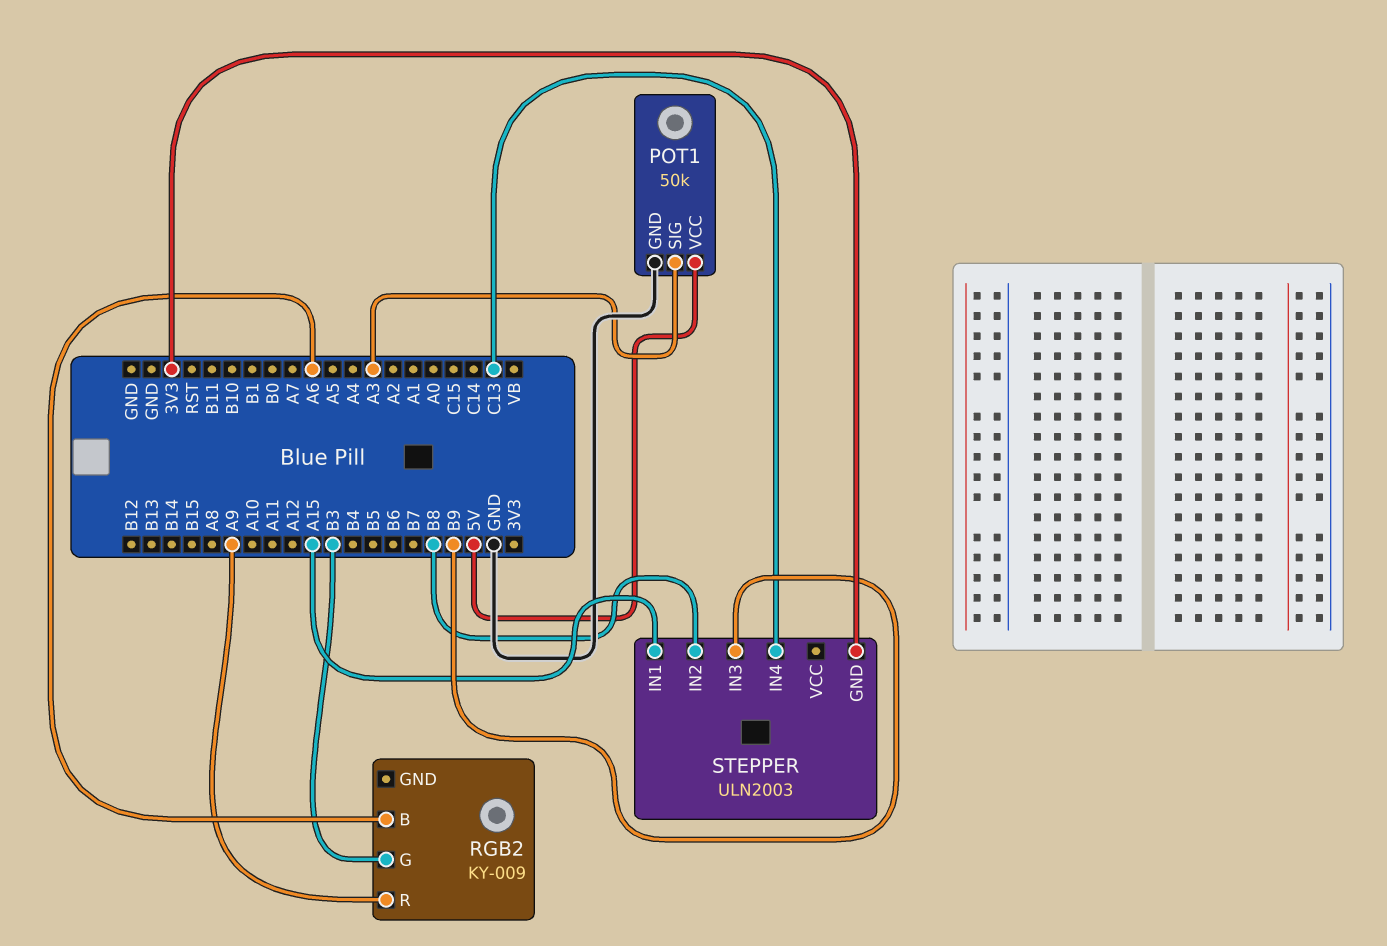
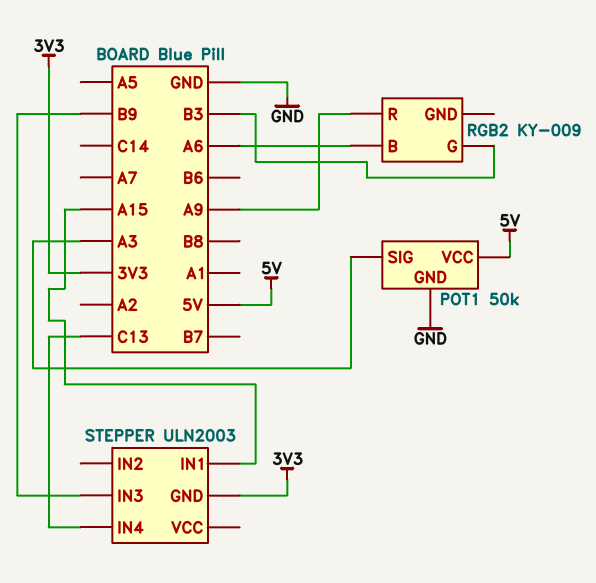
STEPPER pin IN2: B8 -> none

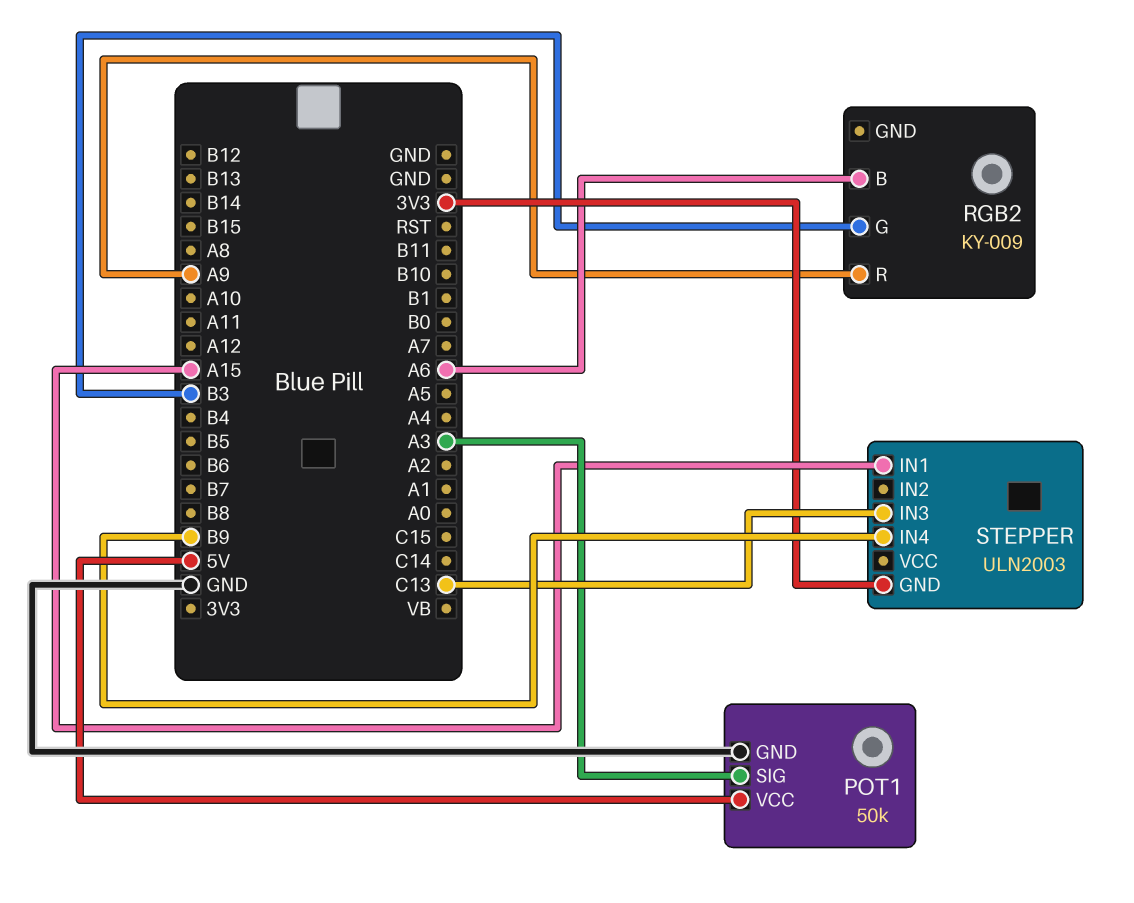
STEPPER pin IN3: B9 -> C13
STEPPER pin IN4: C13 -> B9

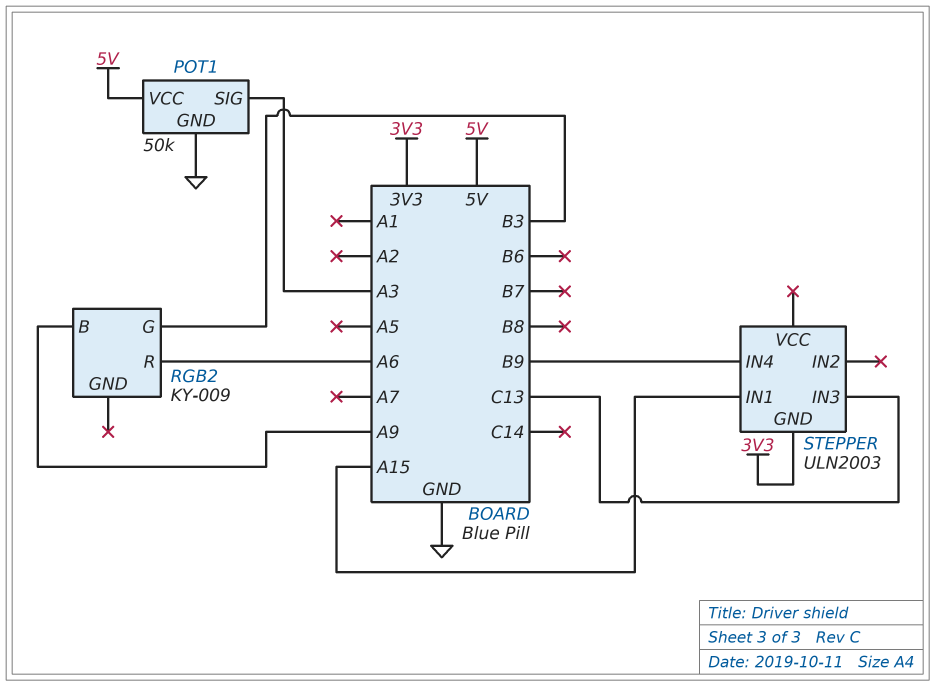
RGB2 pin B: A6 -> A9
RGB2 pin R: A9 -> A6

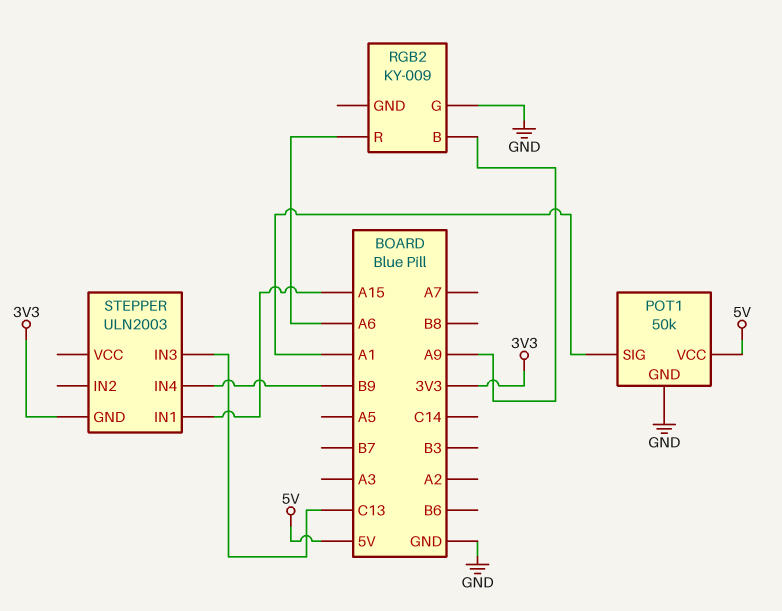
POT1 pin SIG: A3 -> A1
RGB2 pin G: B3 -> GND

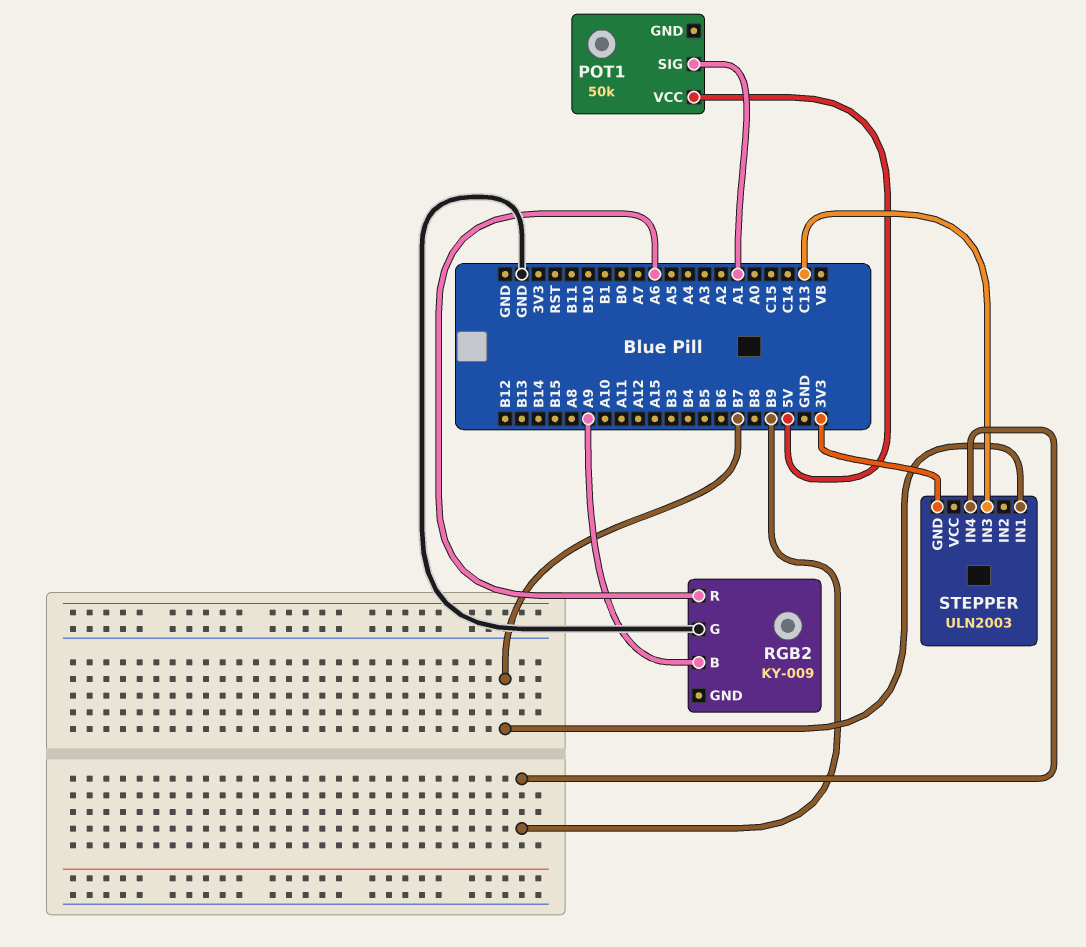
POT1 pin GND: GND -> none
STEPPER pin IN1: A15 -> B7

